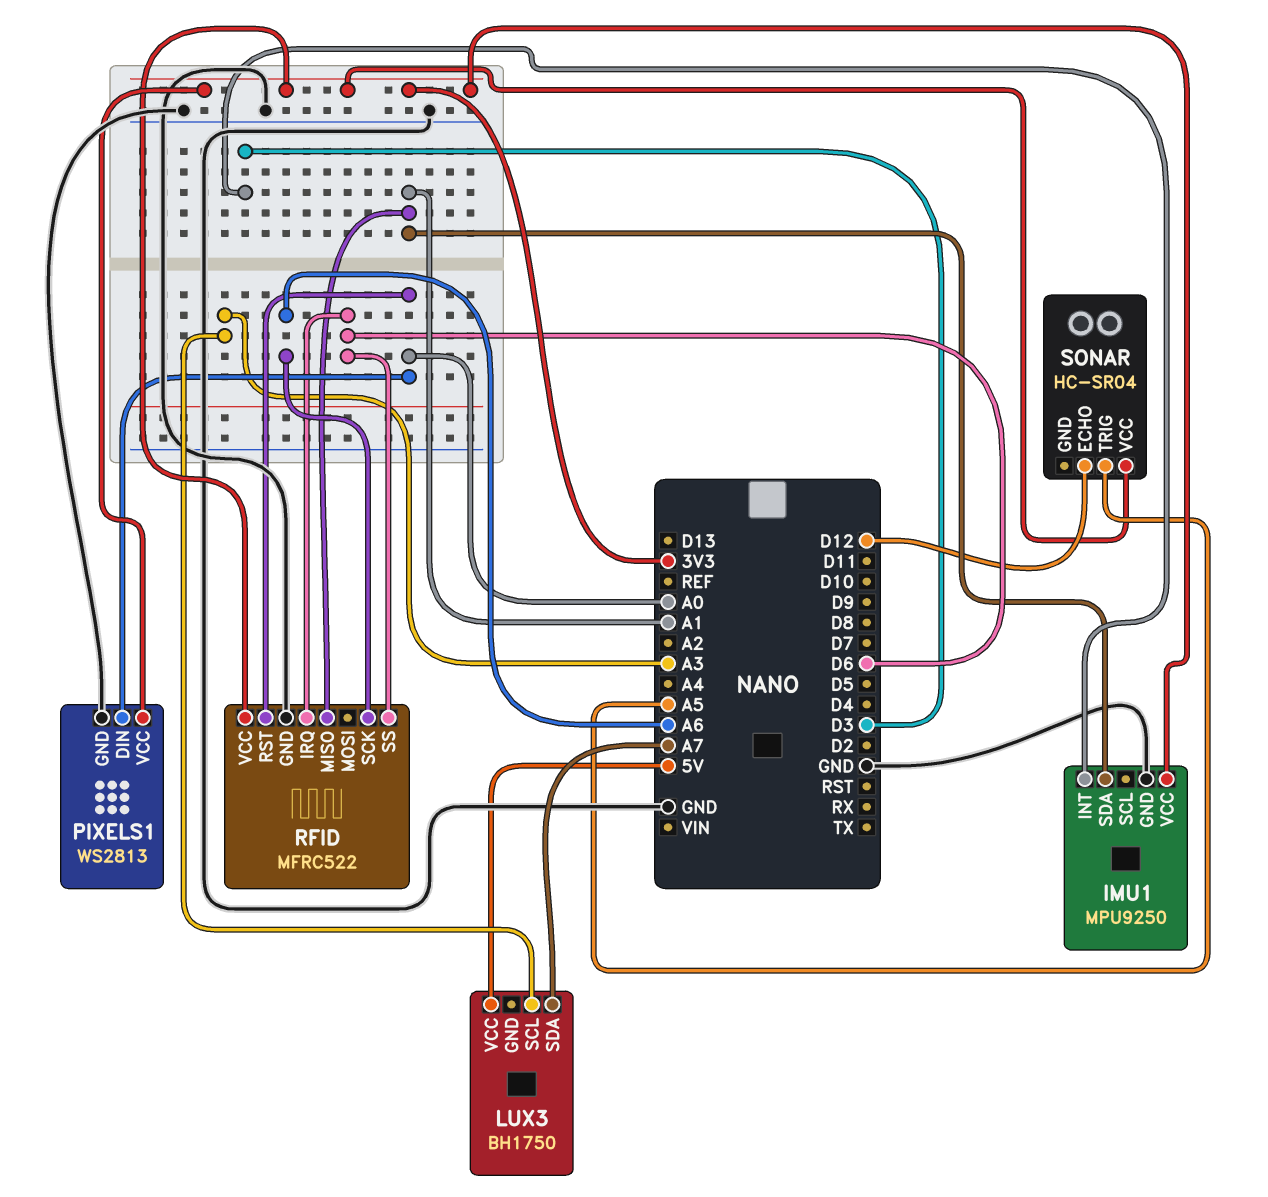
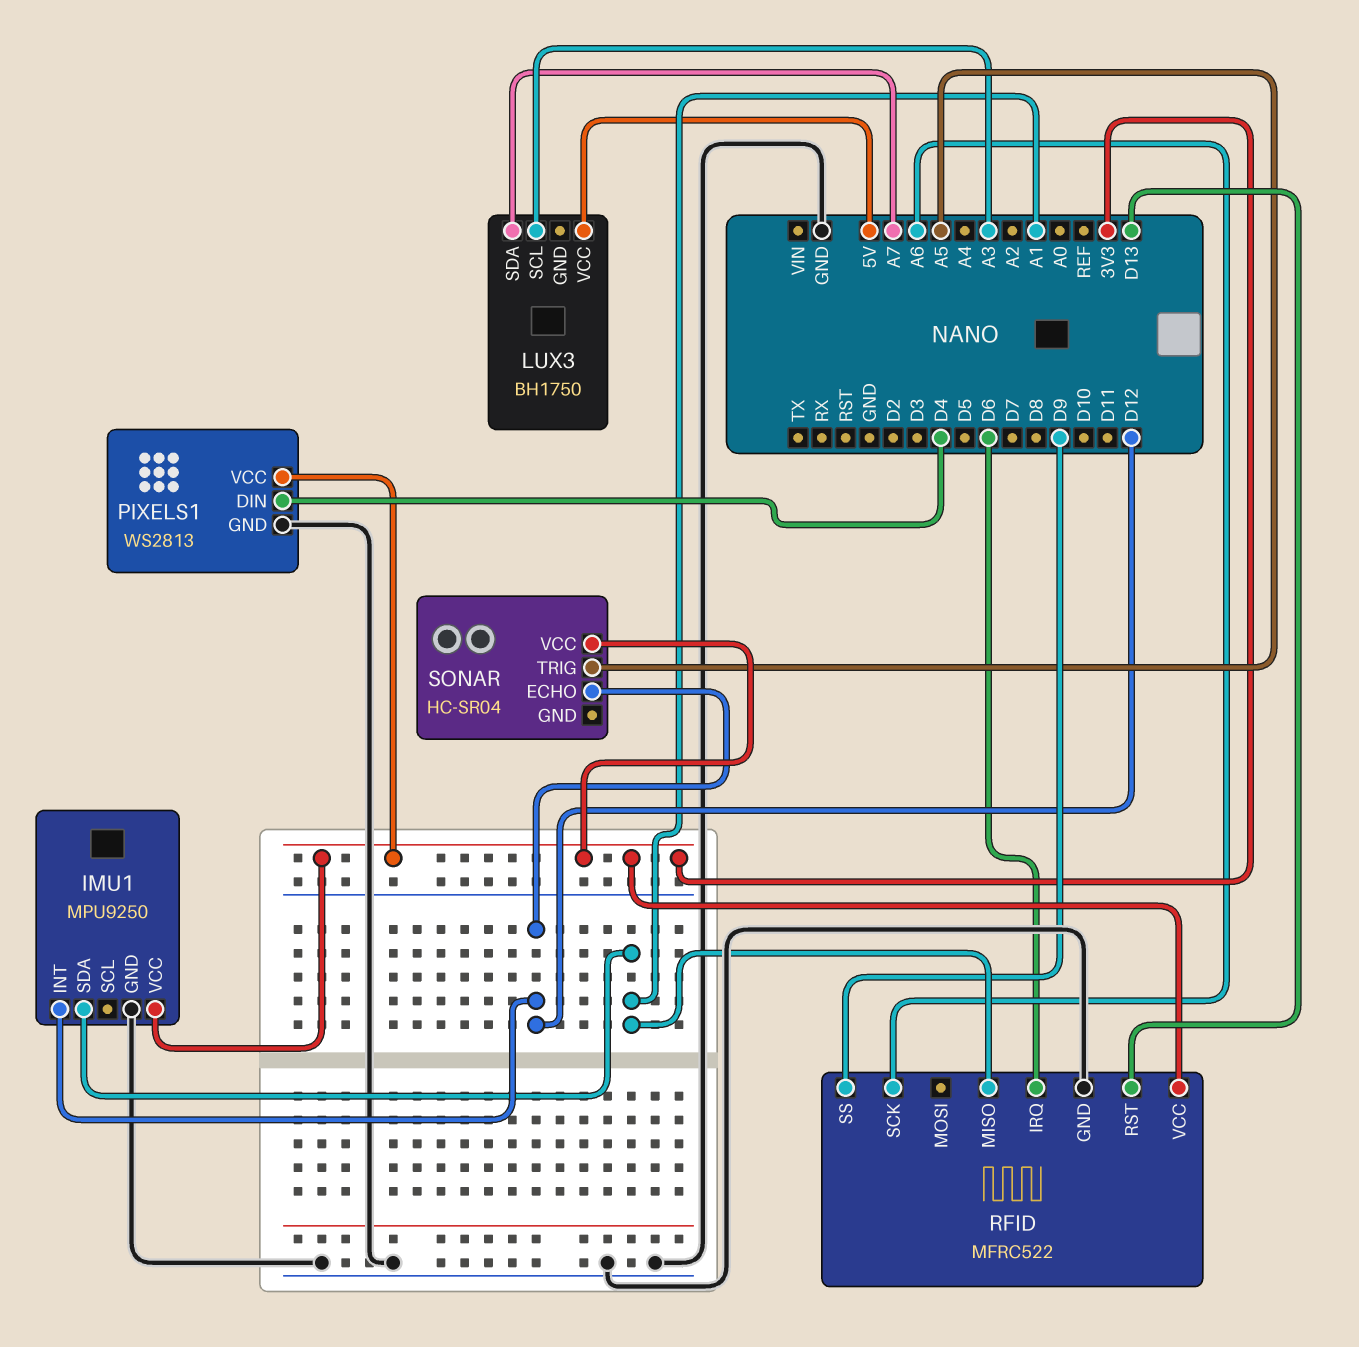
IMU1 pin INT: D3 -> D12
PIXELS1 pin DIN: A0 -> D4
RFID pin RST: A0 -> D13
RFID pin SS: D6 -> D9

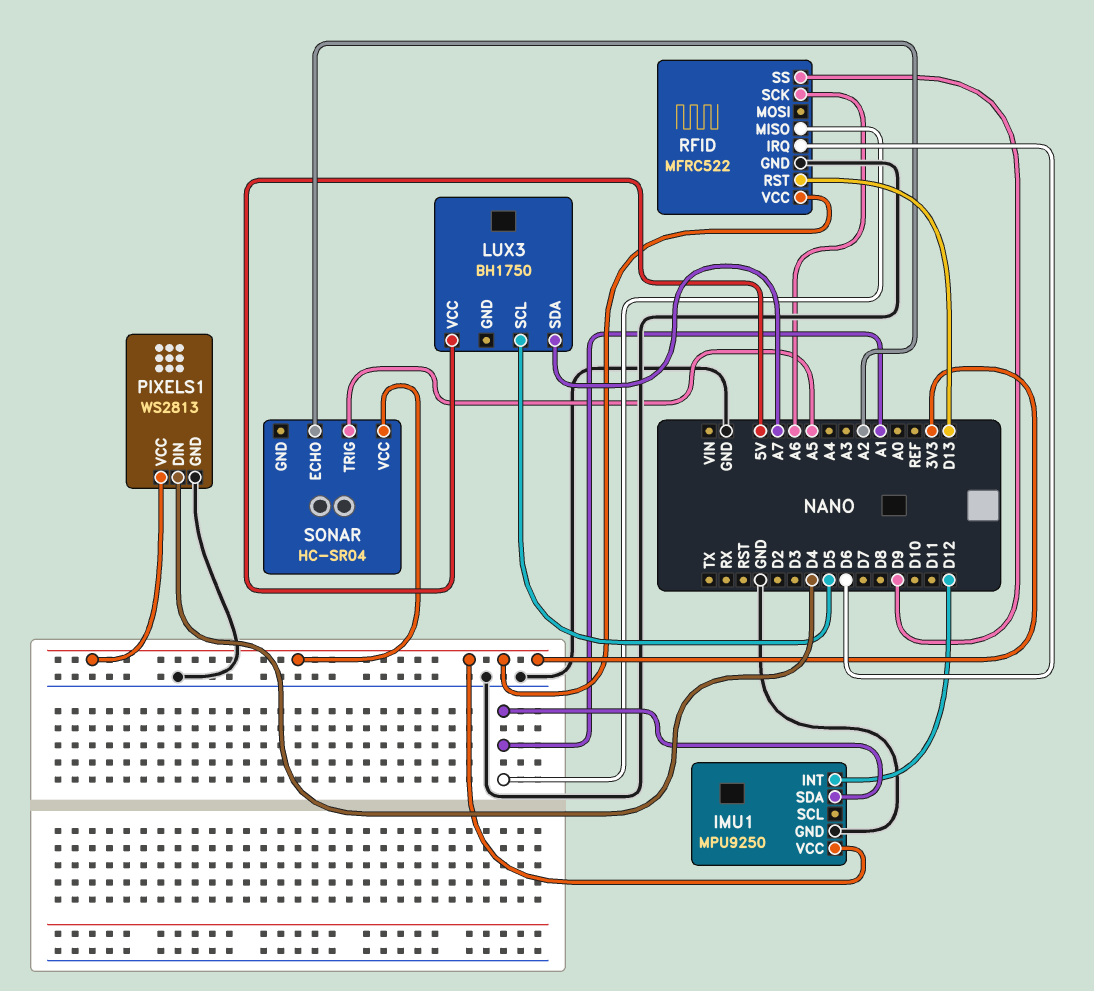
LUX3 pin SCL: A3 -> D5
SONAR pin ECHO: D12 -> A2

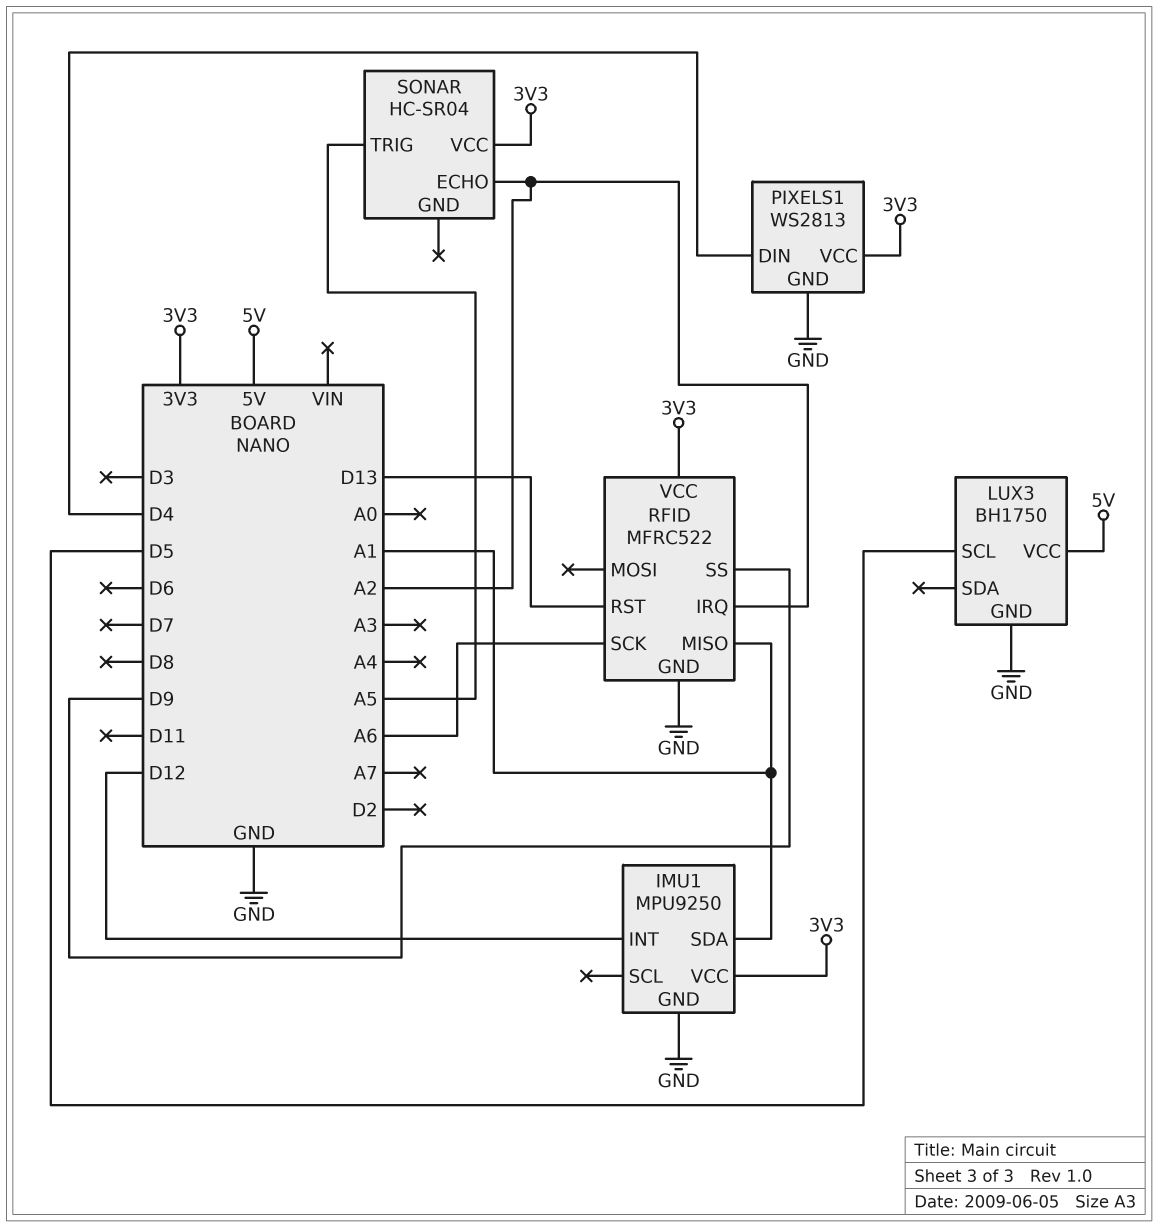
LUX3 pin GND: none -> GND
LUX3 pin SDA: A7 -> none
RFID pin IRQ: D6 -> A2

